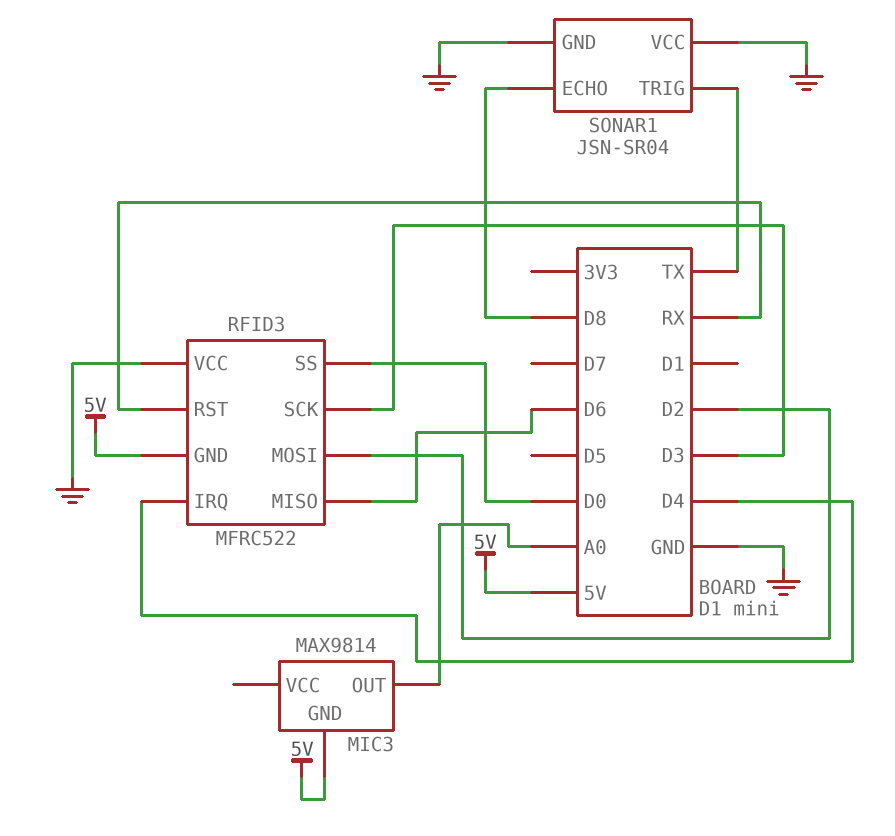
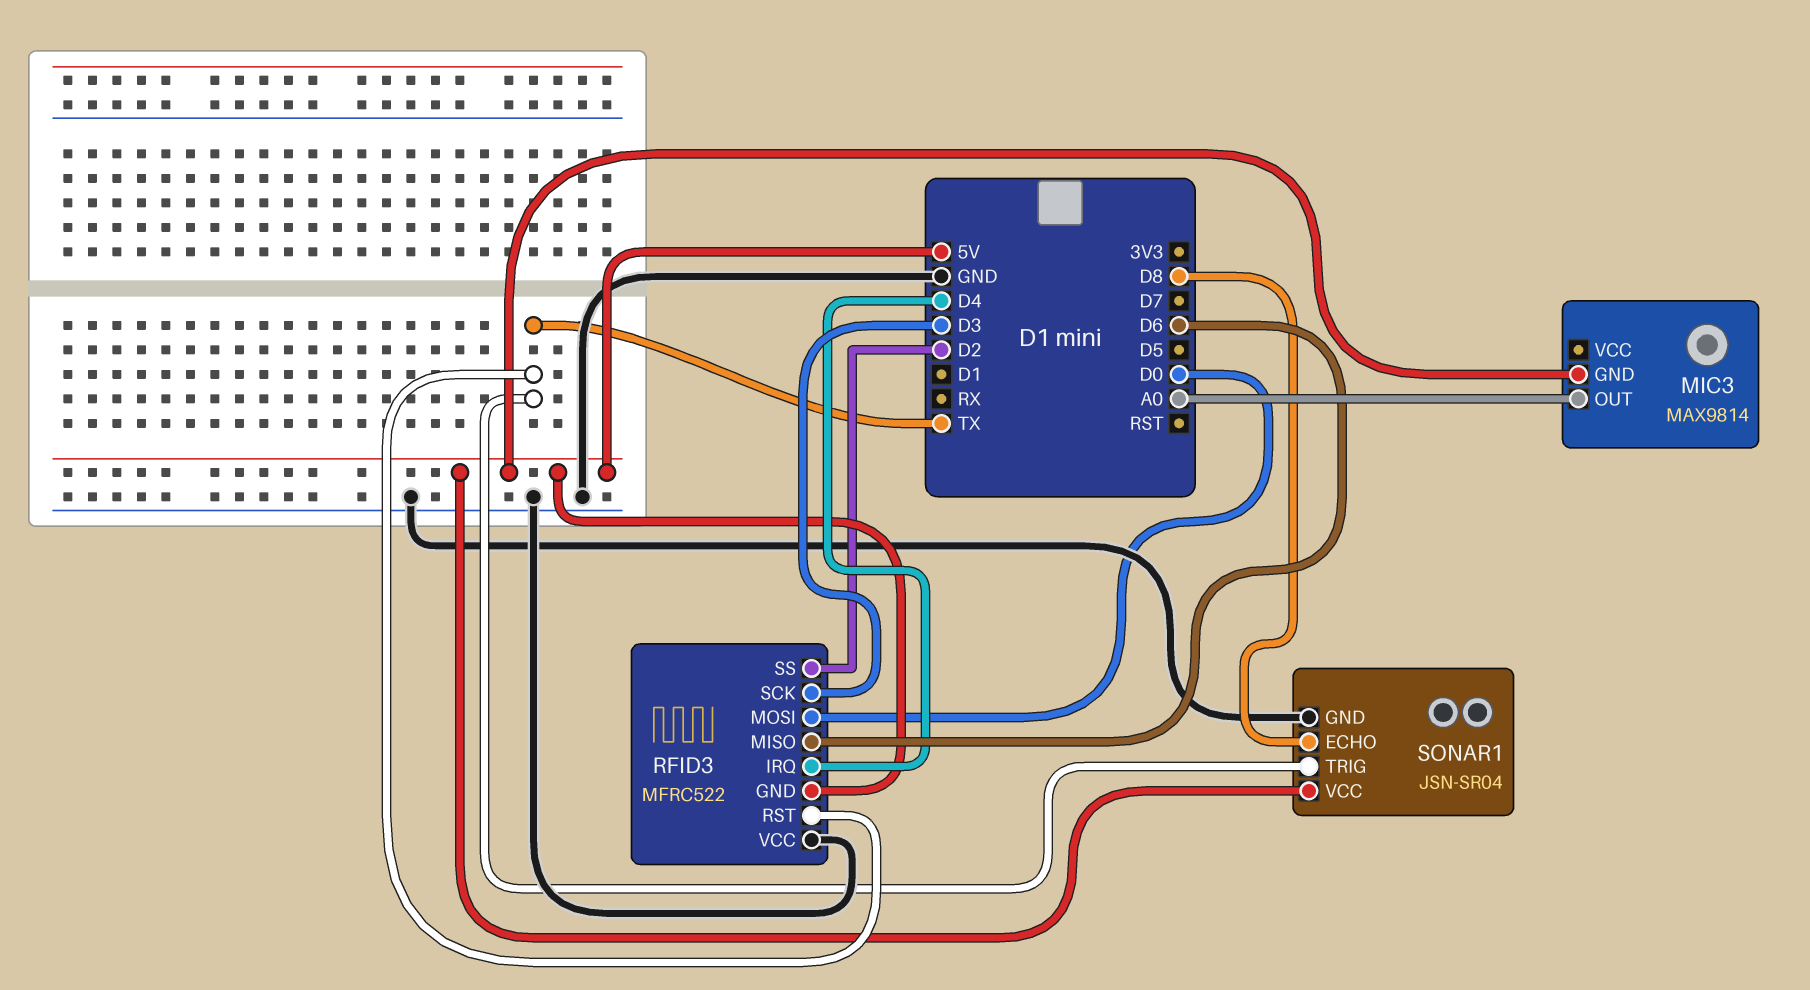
RFID3 pin MOSI: D2 -> D0
RFID3 pin RST: RX -> TX
RFID3 pin SS: D0 -> D2
SONAR1 pin VCC: GND -> 5V

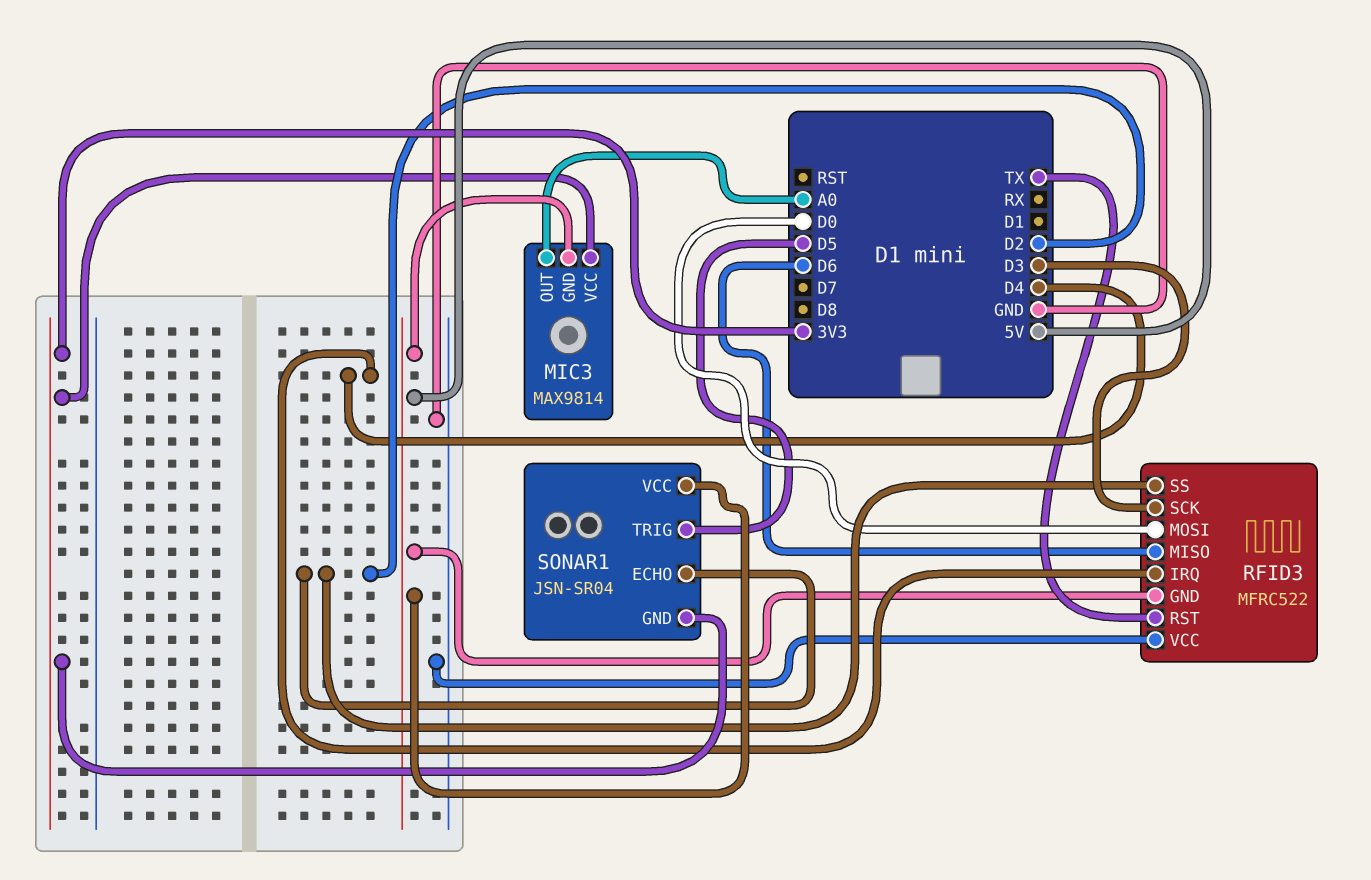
MIC3 pin VCC: none -> 3V3
SONAR1 pin ECHO: D8 -> D2
SONAR1 pin GND: GND -> 3V3
SONAR1 pin TRIG: TX -> D5

